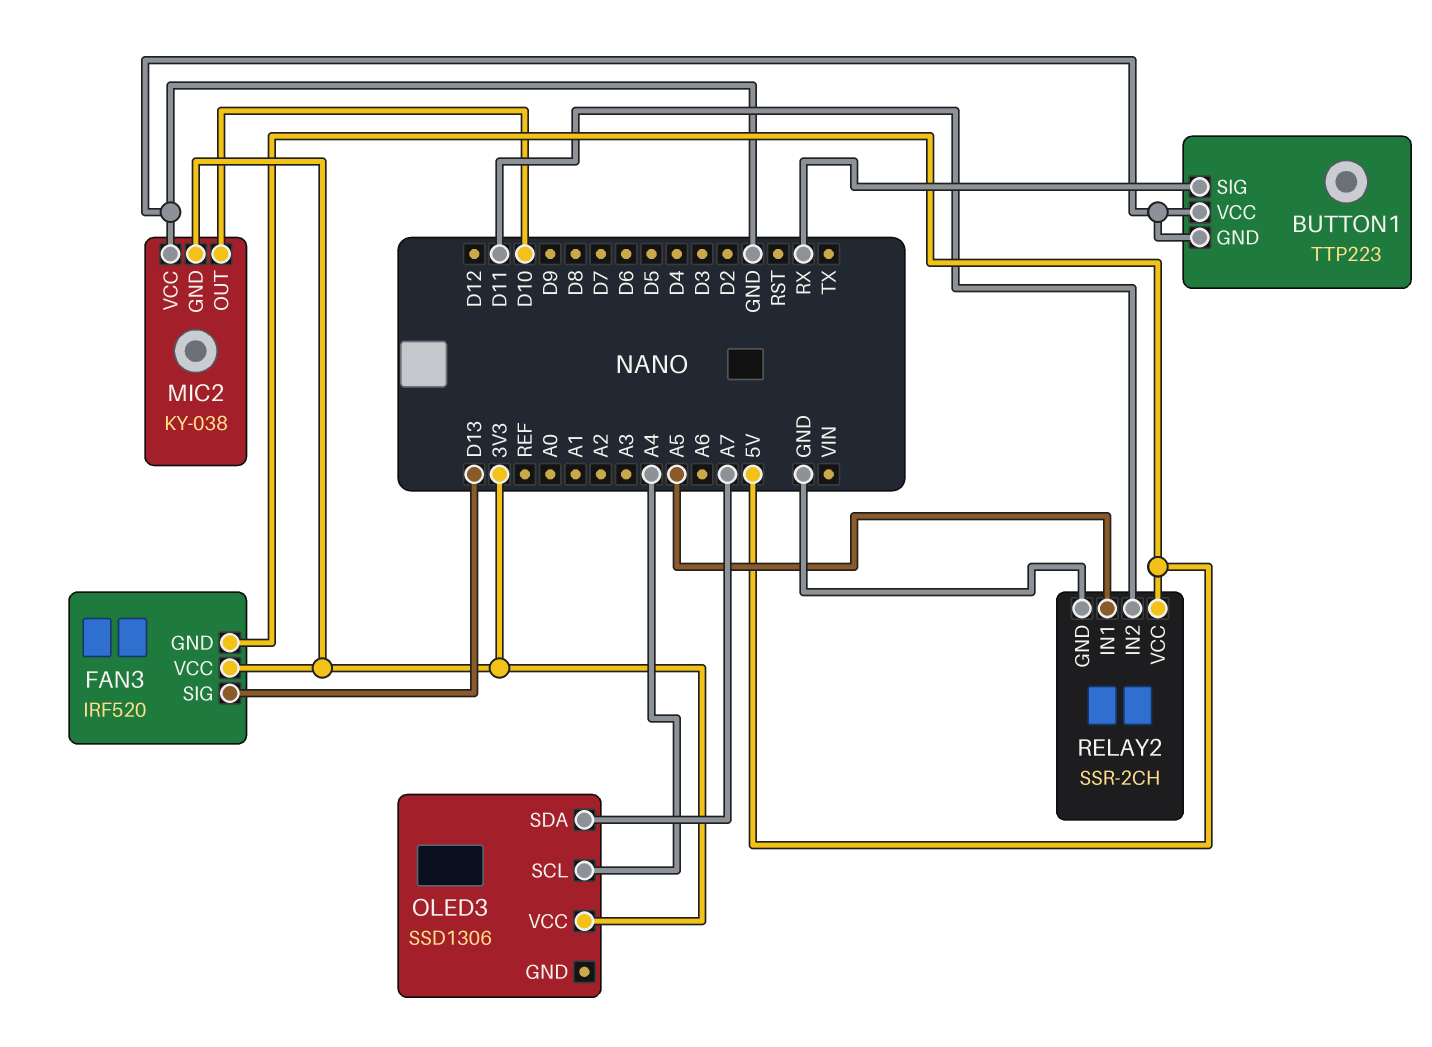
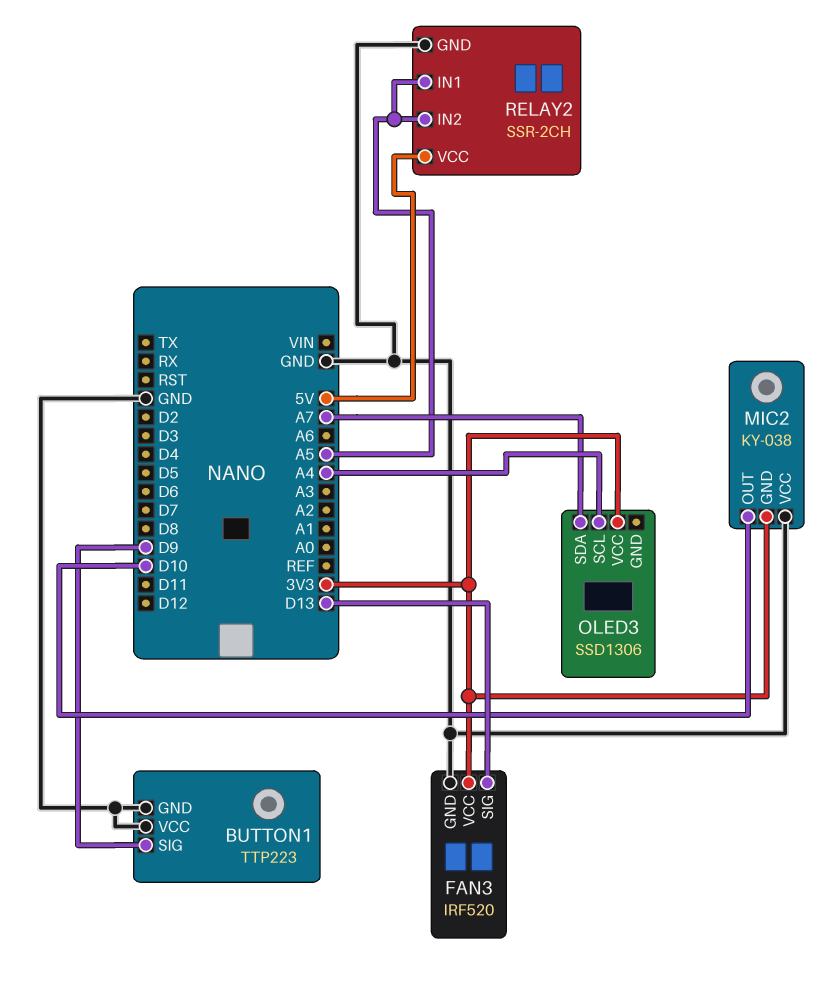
BUTTON1 pin SIG: RX -> D9
FAN3 pin GND: 5V -> GND
RELAY2 pin IN2: D11 -> A5

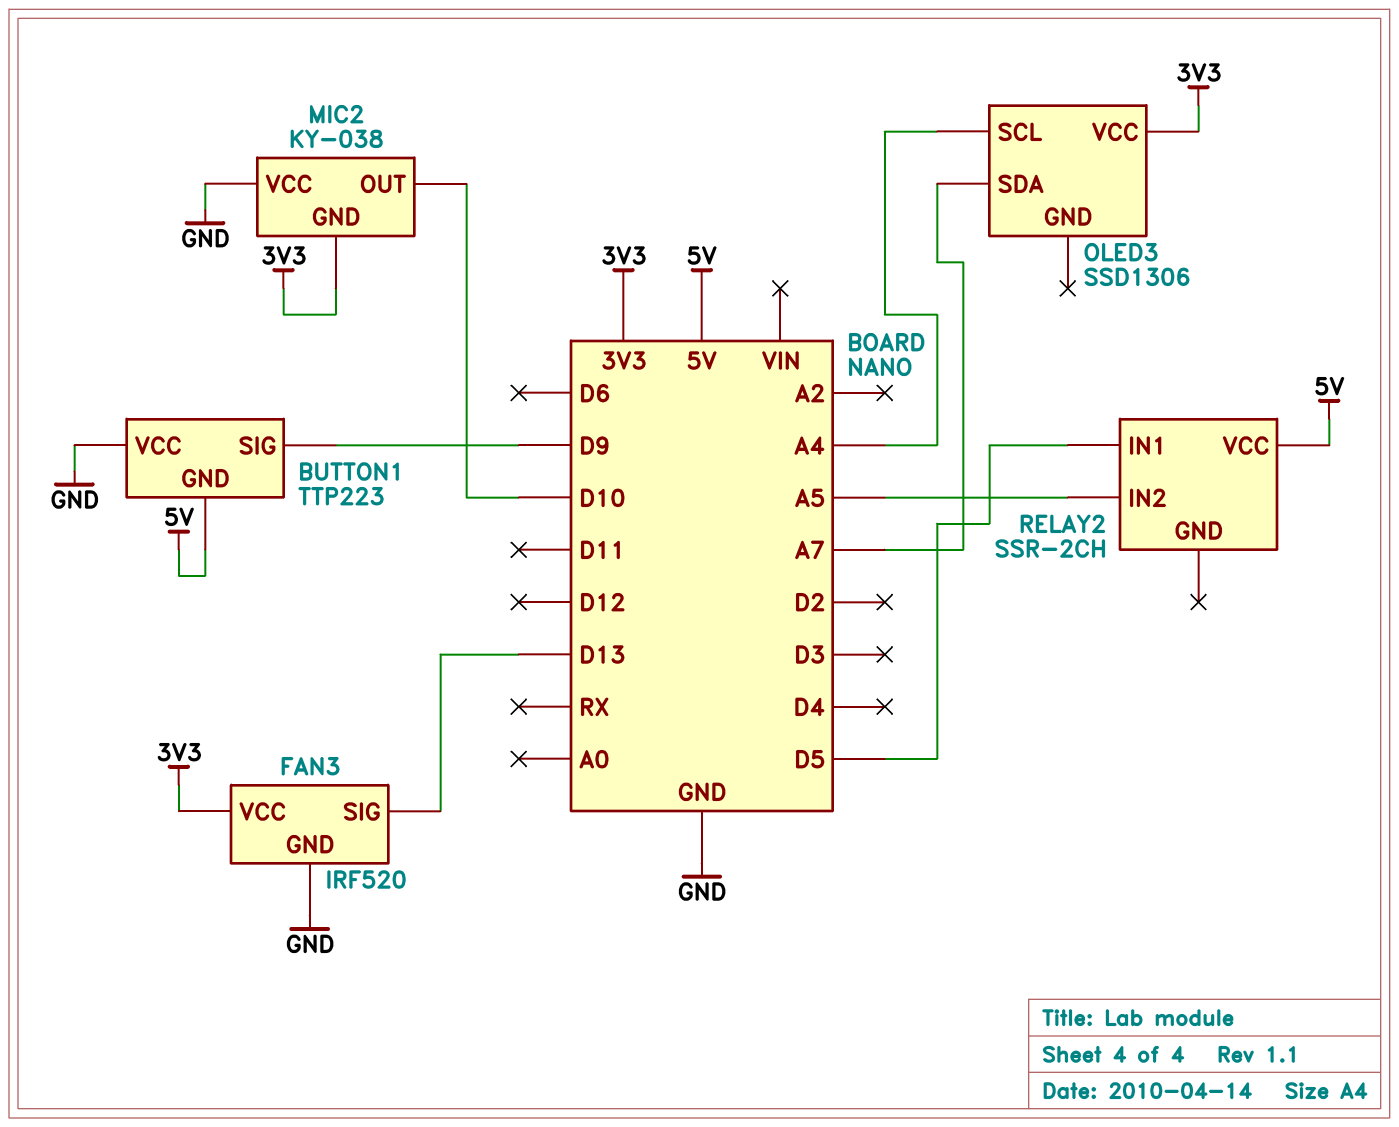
BUTTON1 pin GND: GND -> 5V
RELAY2 pin GND: GND -> none
RELAY2 pin IN1: A5 -> D5

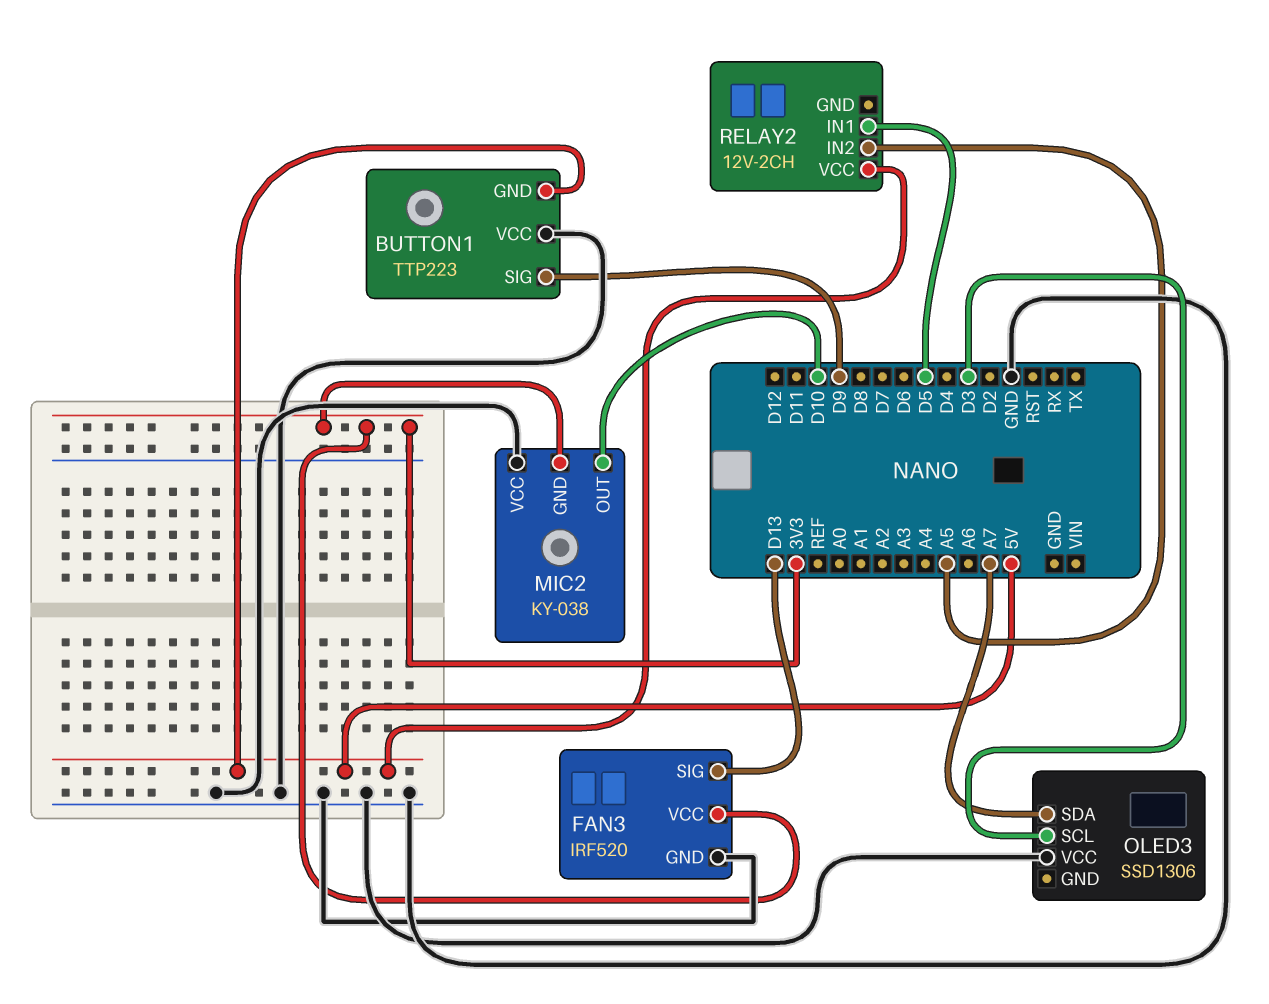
OLED3 pin SCL: A4 -> D3
OLED3 pin VCC: 3V3 -> GND
RELAY2: SSR-2CH -> 12V-2CH

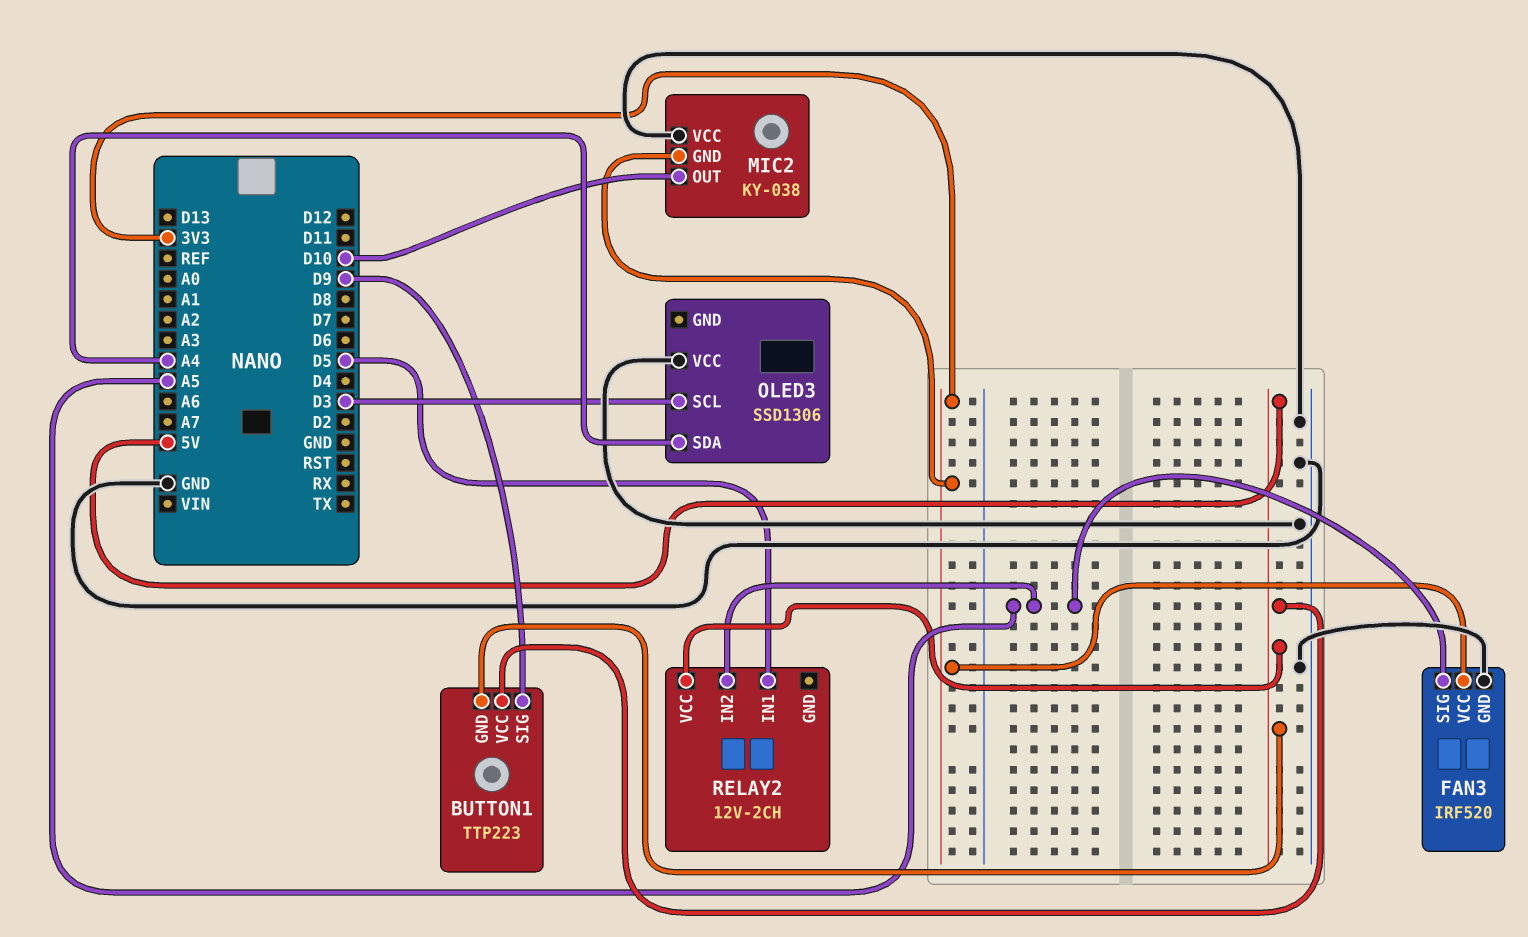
BUTTON1 pin VCC: GND -> 5V
FAN3 pin SIG: D13 -> A5
OLED3 pin SDA: A7 -> A4

